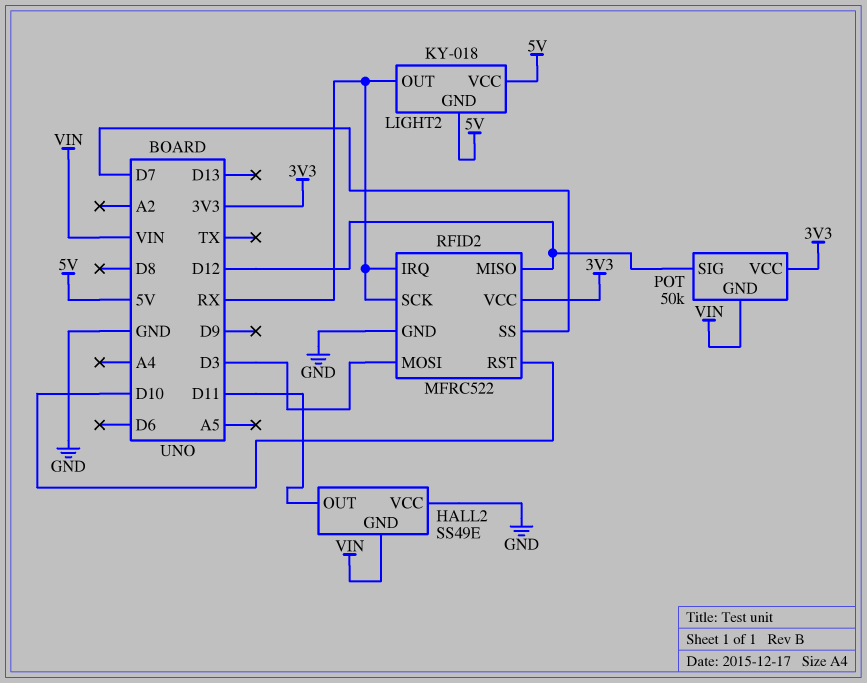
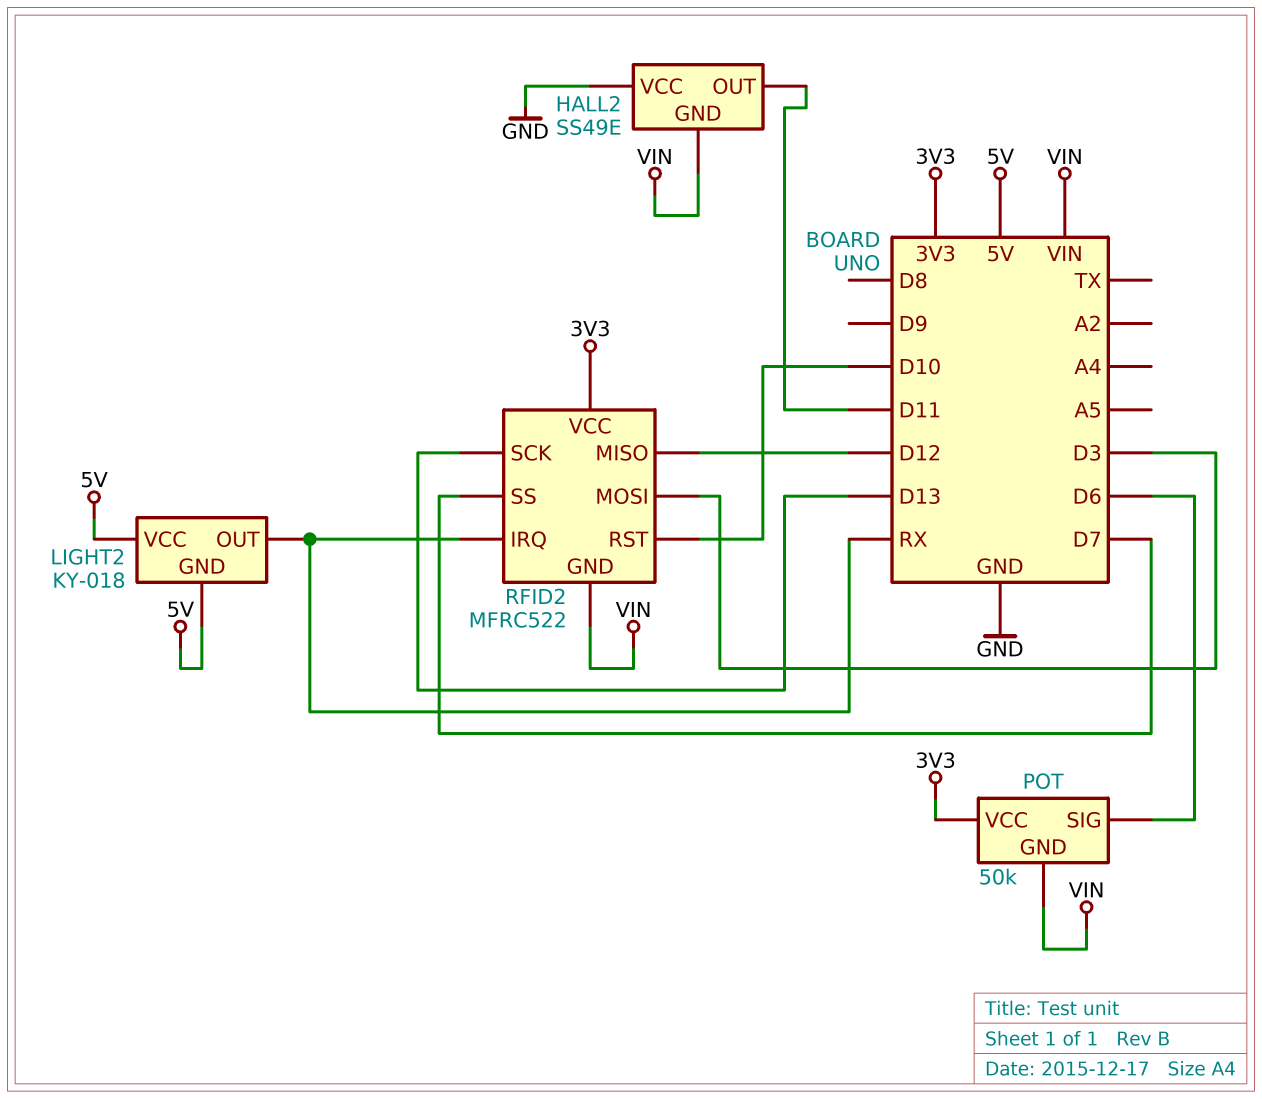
POT pin SIG: D12 -> D6
RFID2 pin GND: GND -> VIN
RFID2 pin SCK: RX -> D13

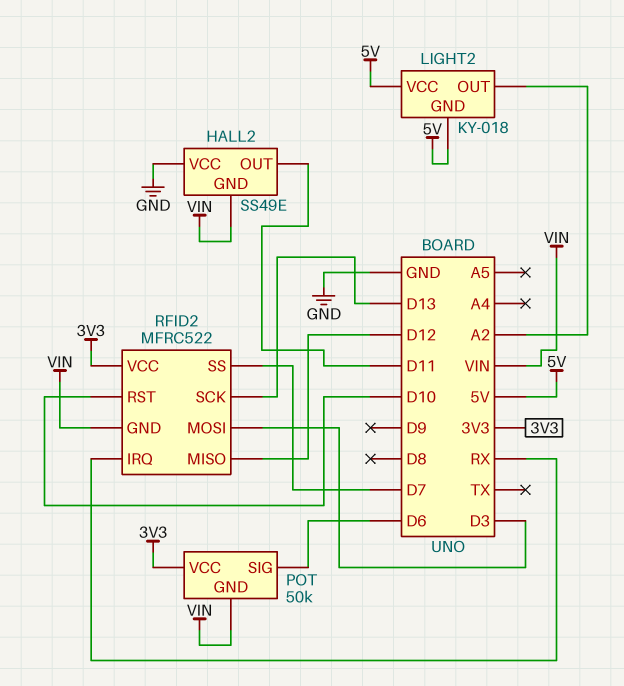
LIGHT2 pin OUT: RX -> A2

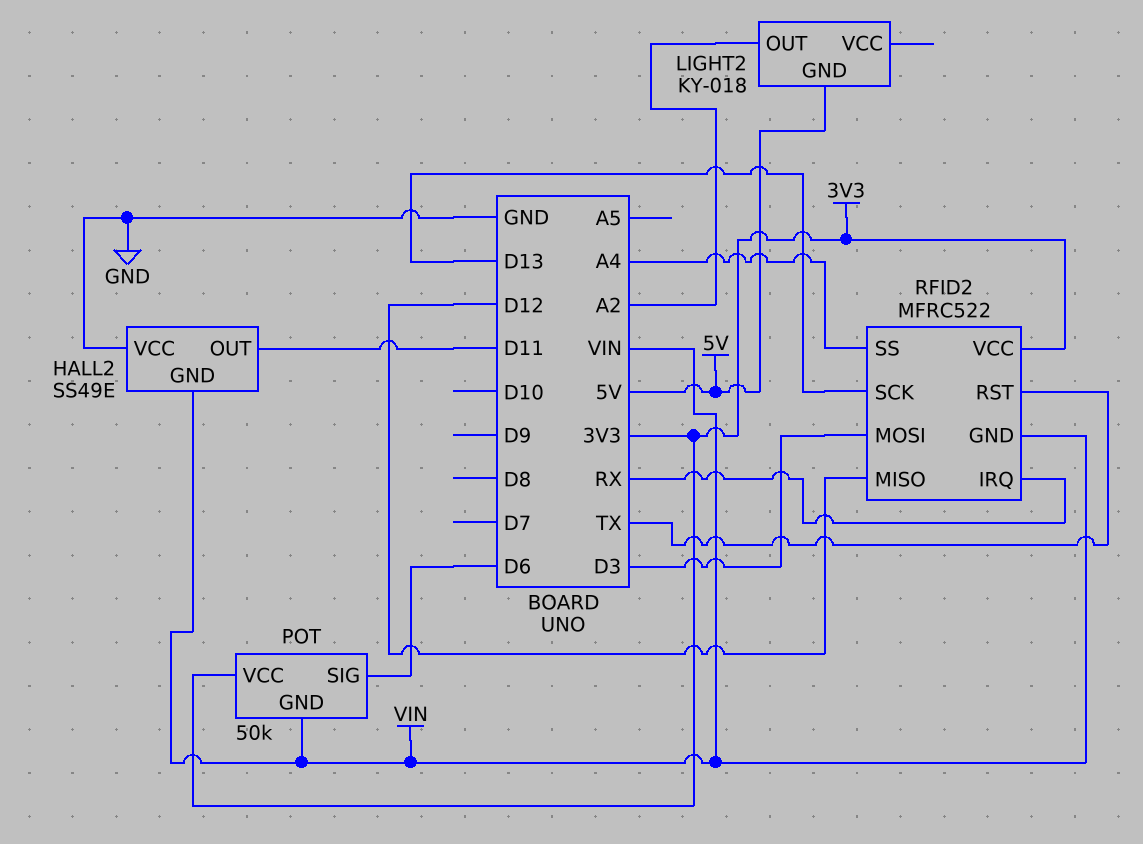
LIGHT2 pin VCC: 5V -> none
RFID2 pin RST: D10 -> TX
RFID2 pin SS: D7 -> A4

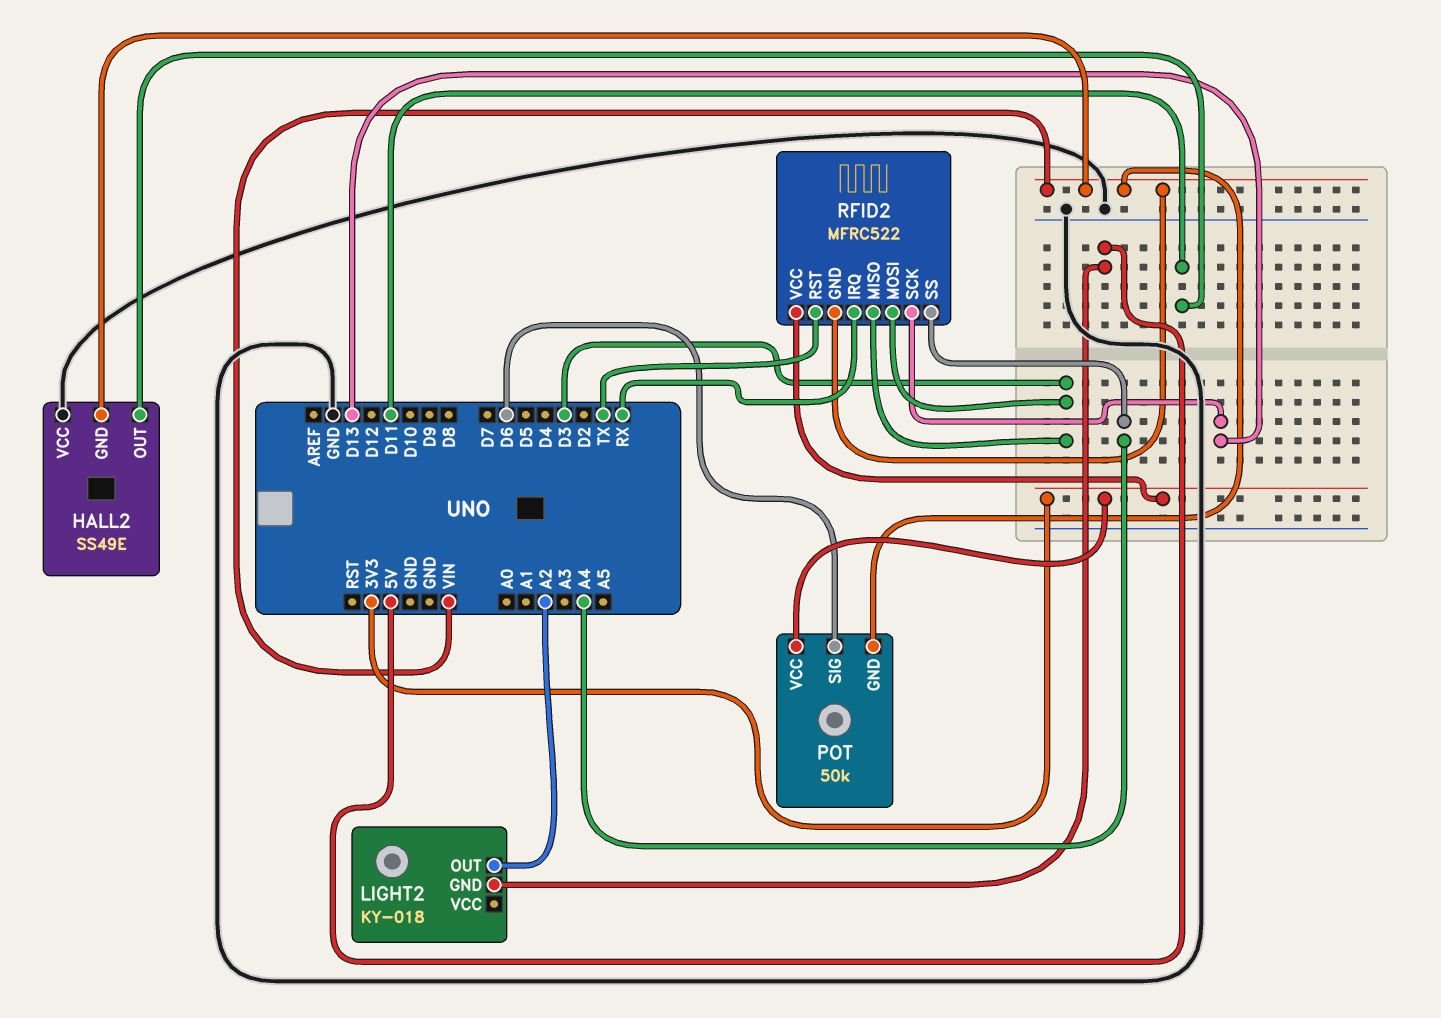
RFID2 pin MISO: D12 -> D3

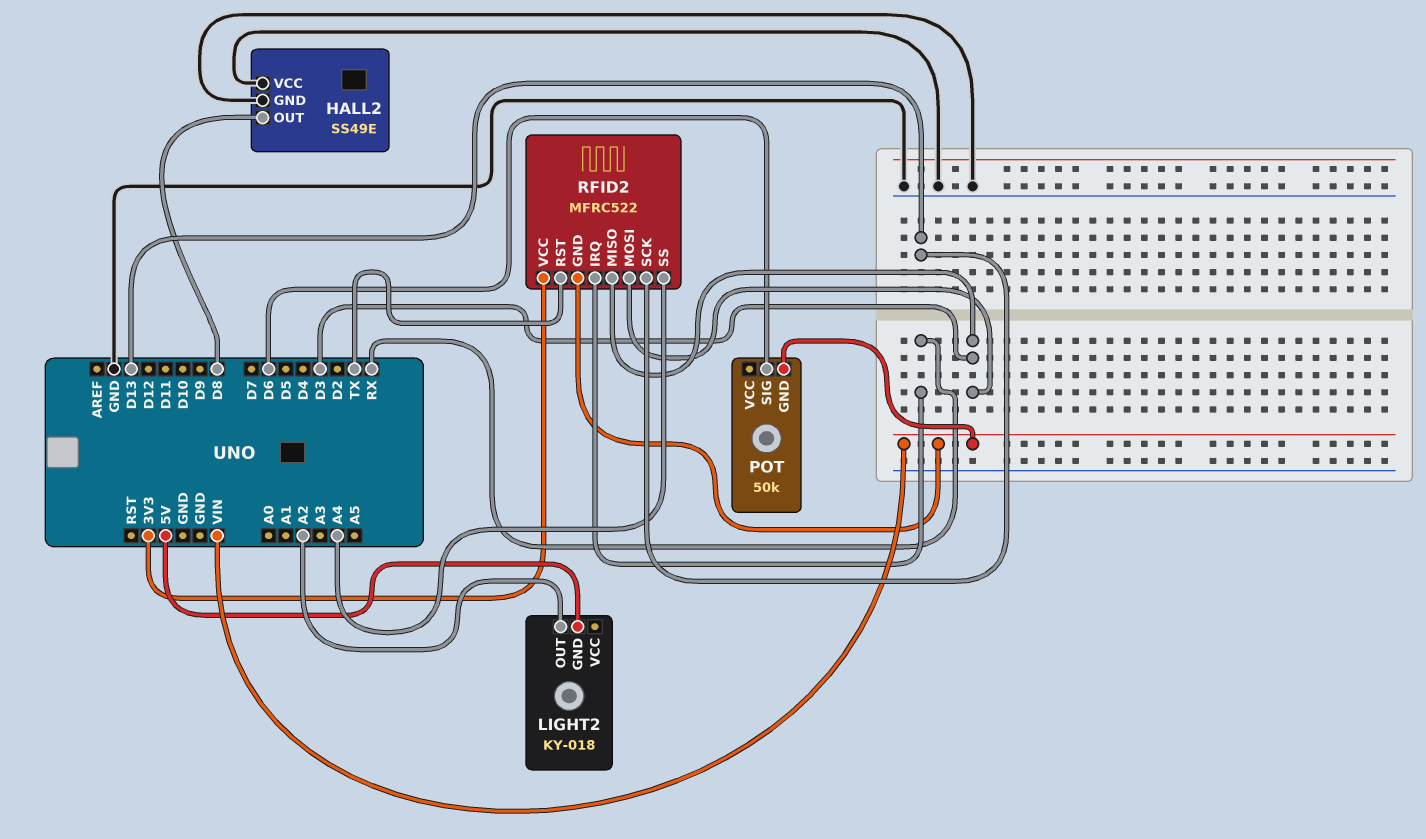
HALL2 pin GND: VIN -> GND
HALL2 pin OUT: D11 -> D8
POT pin VCC: 3V3 -> none

